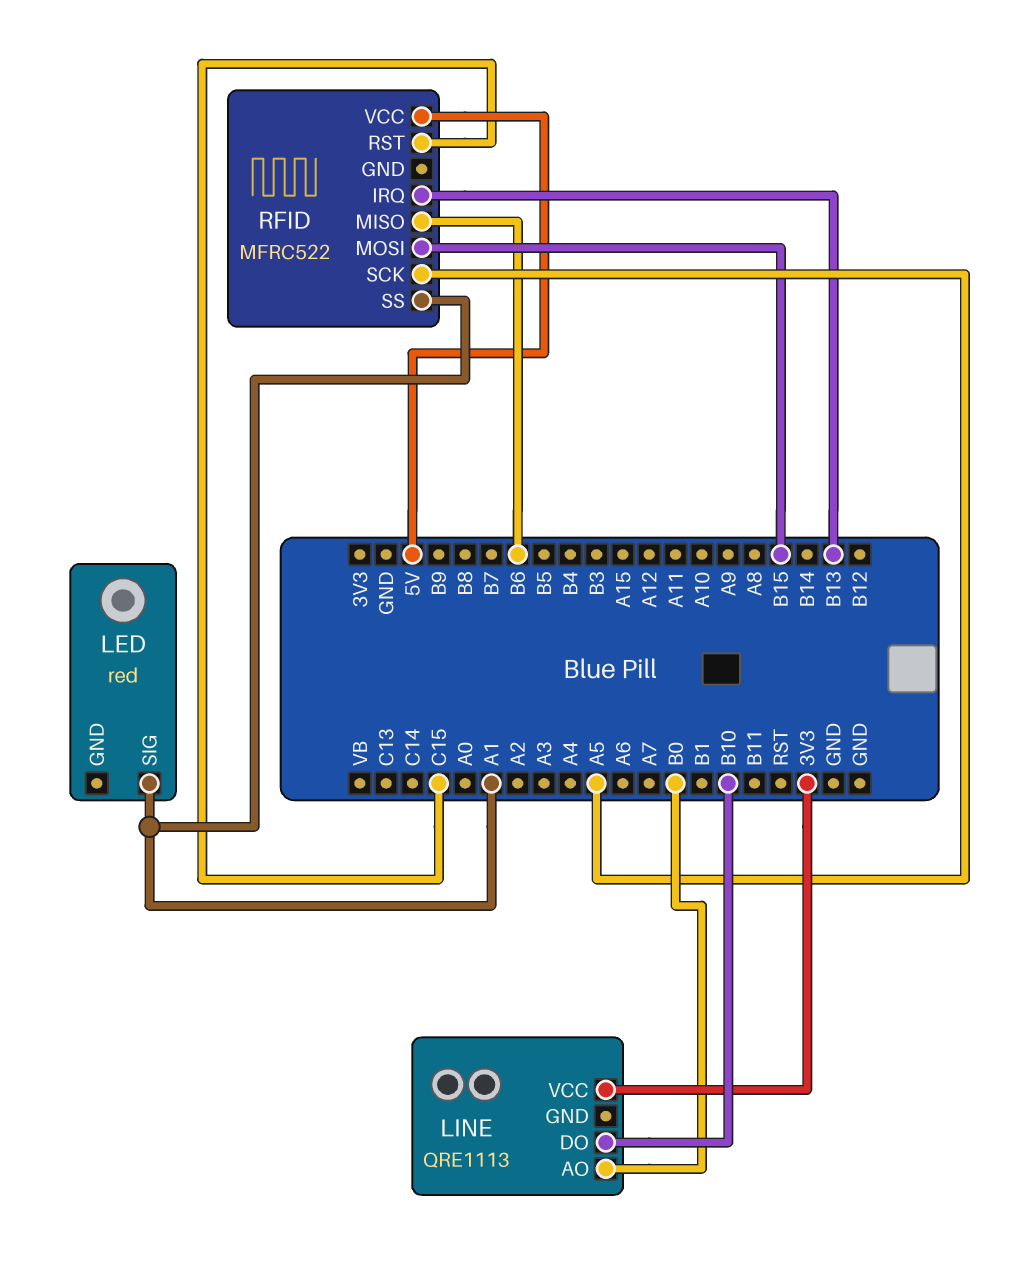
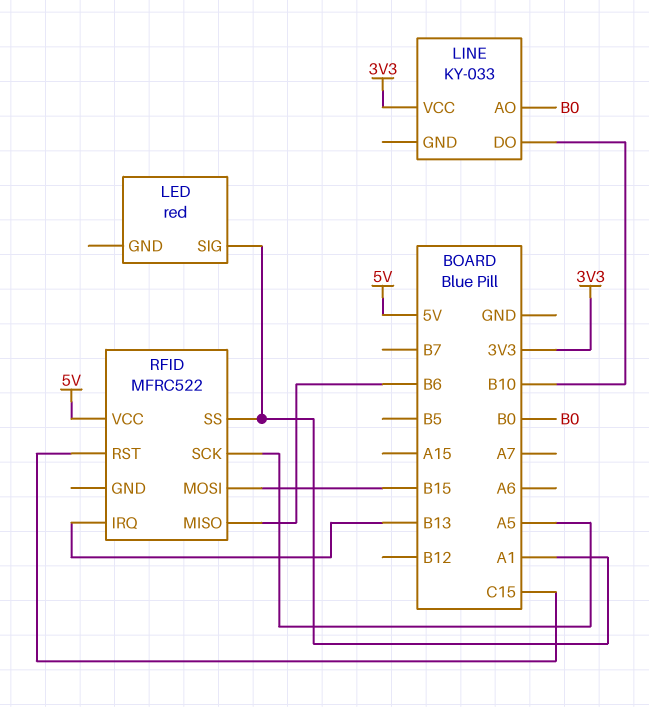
LINE: QRE1113 -> KY-033

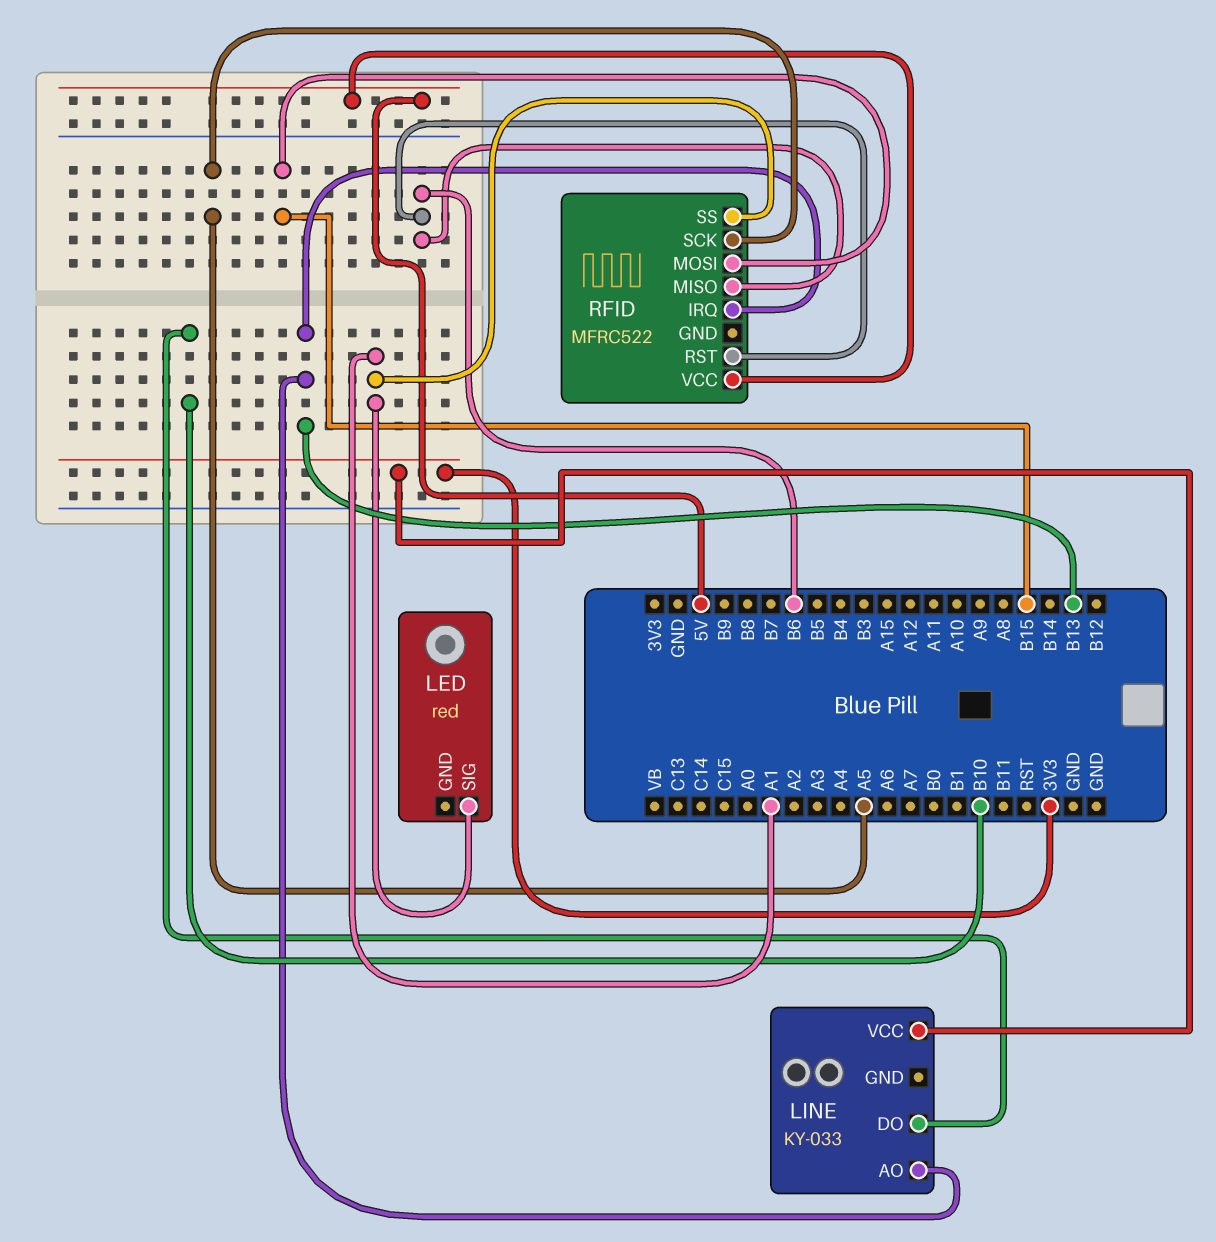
LINE pin AO: B0 -> B13
RFID pin RST: C15 -> B6

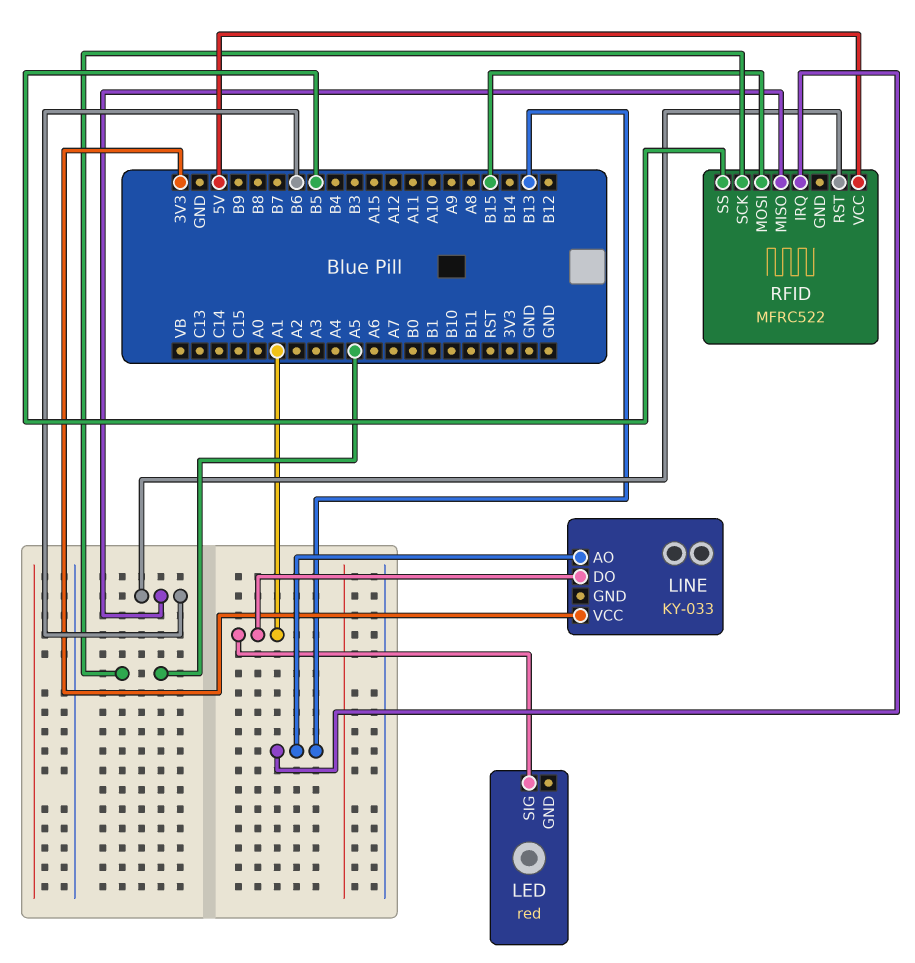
LINE pin DO: B10 -> A1
RFID pin SS: A1 -> B5

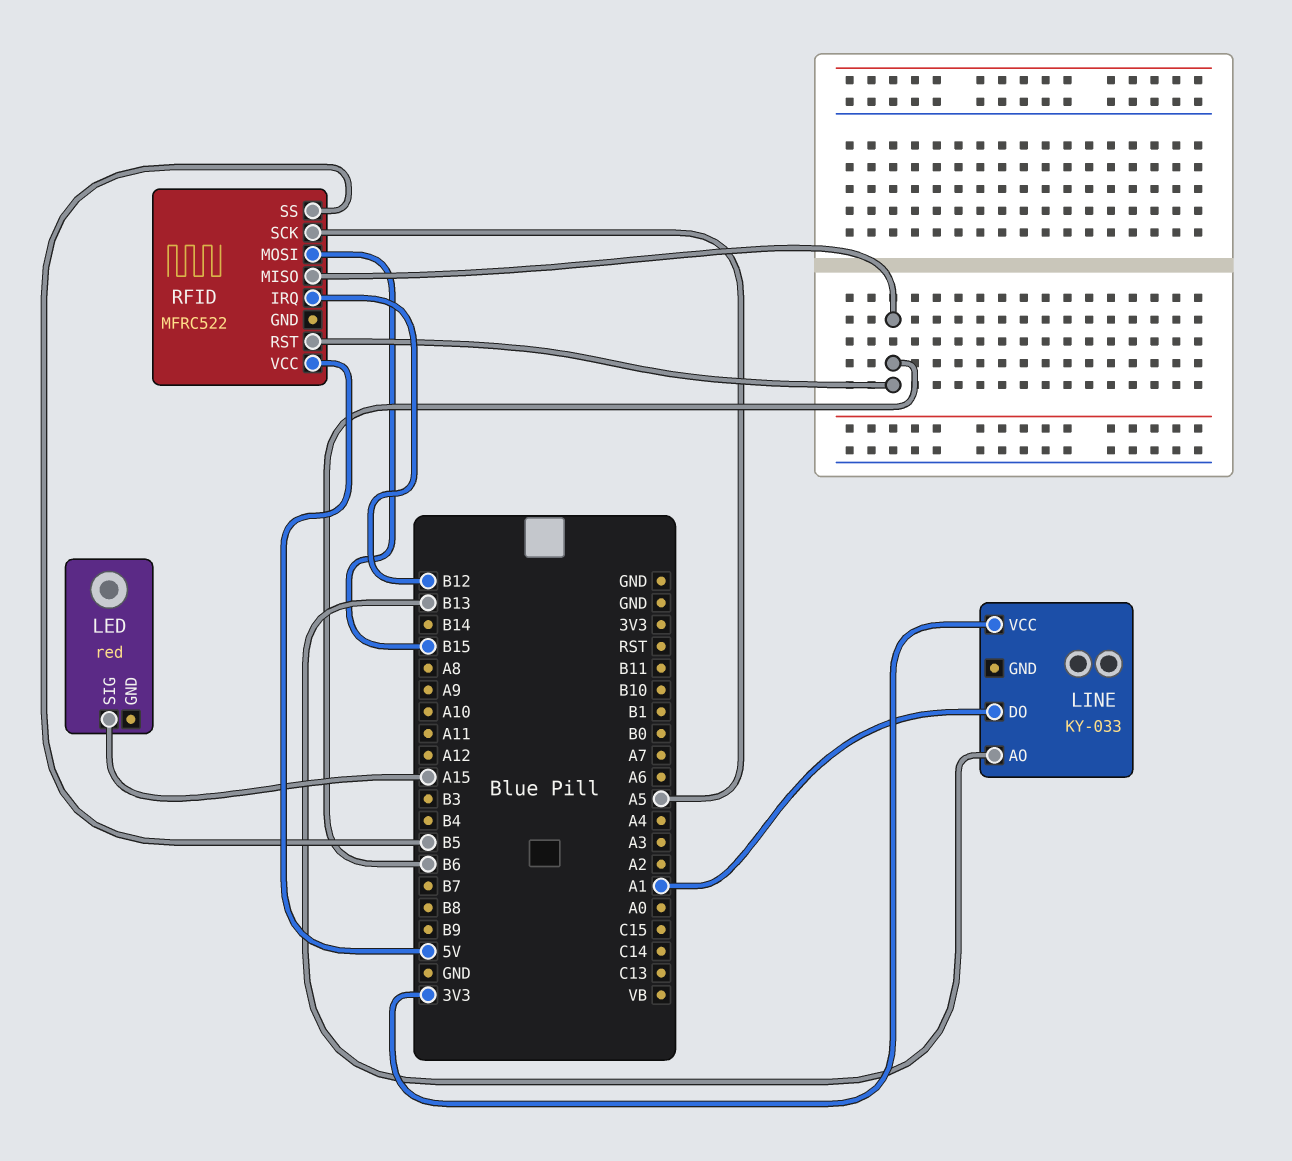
LED pin SIG: A1 -> A15
RFID pin IRQ: B13 -> B12

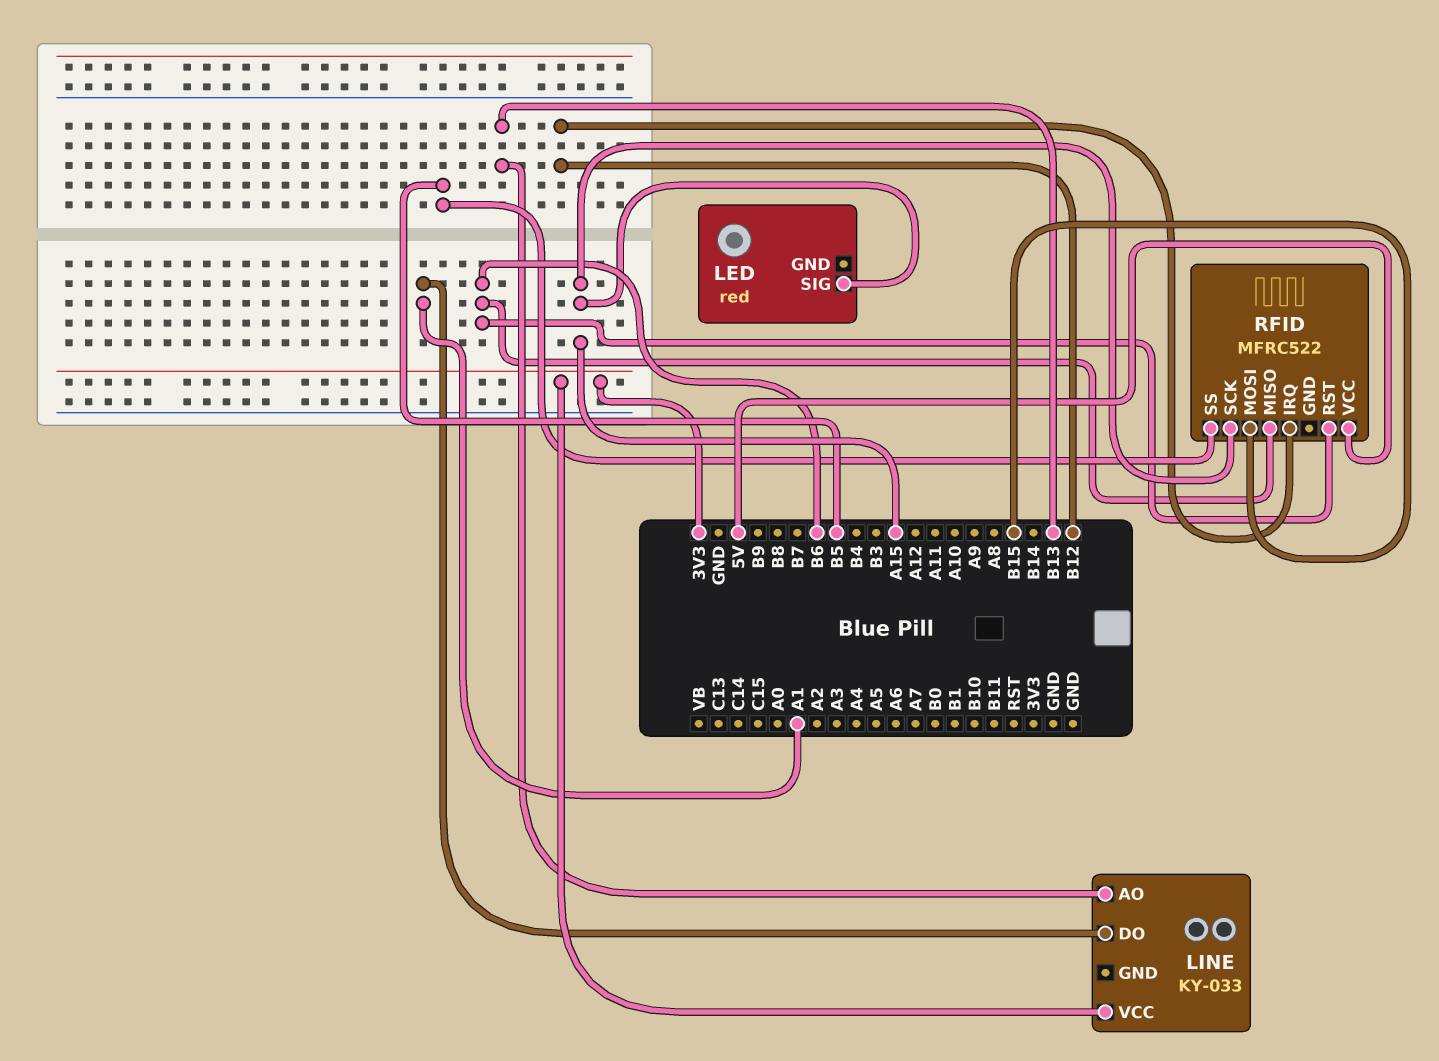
RFID pin SCK: A5 -> A15

